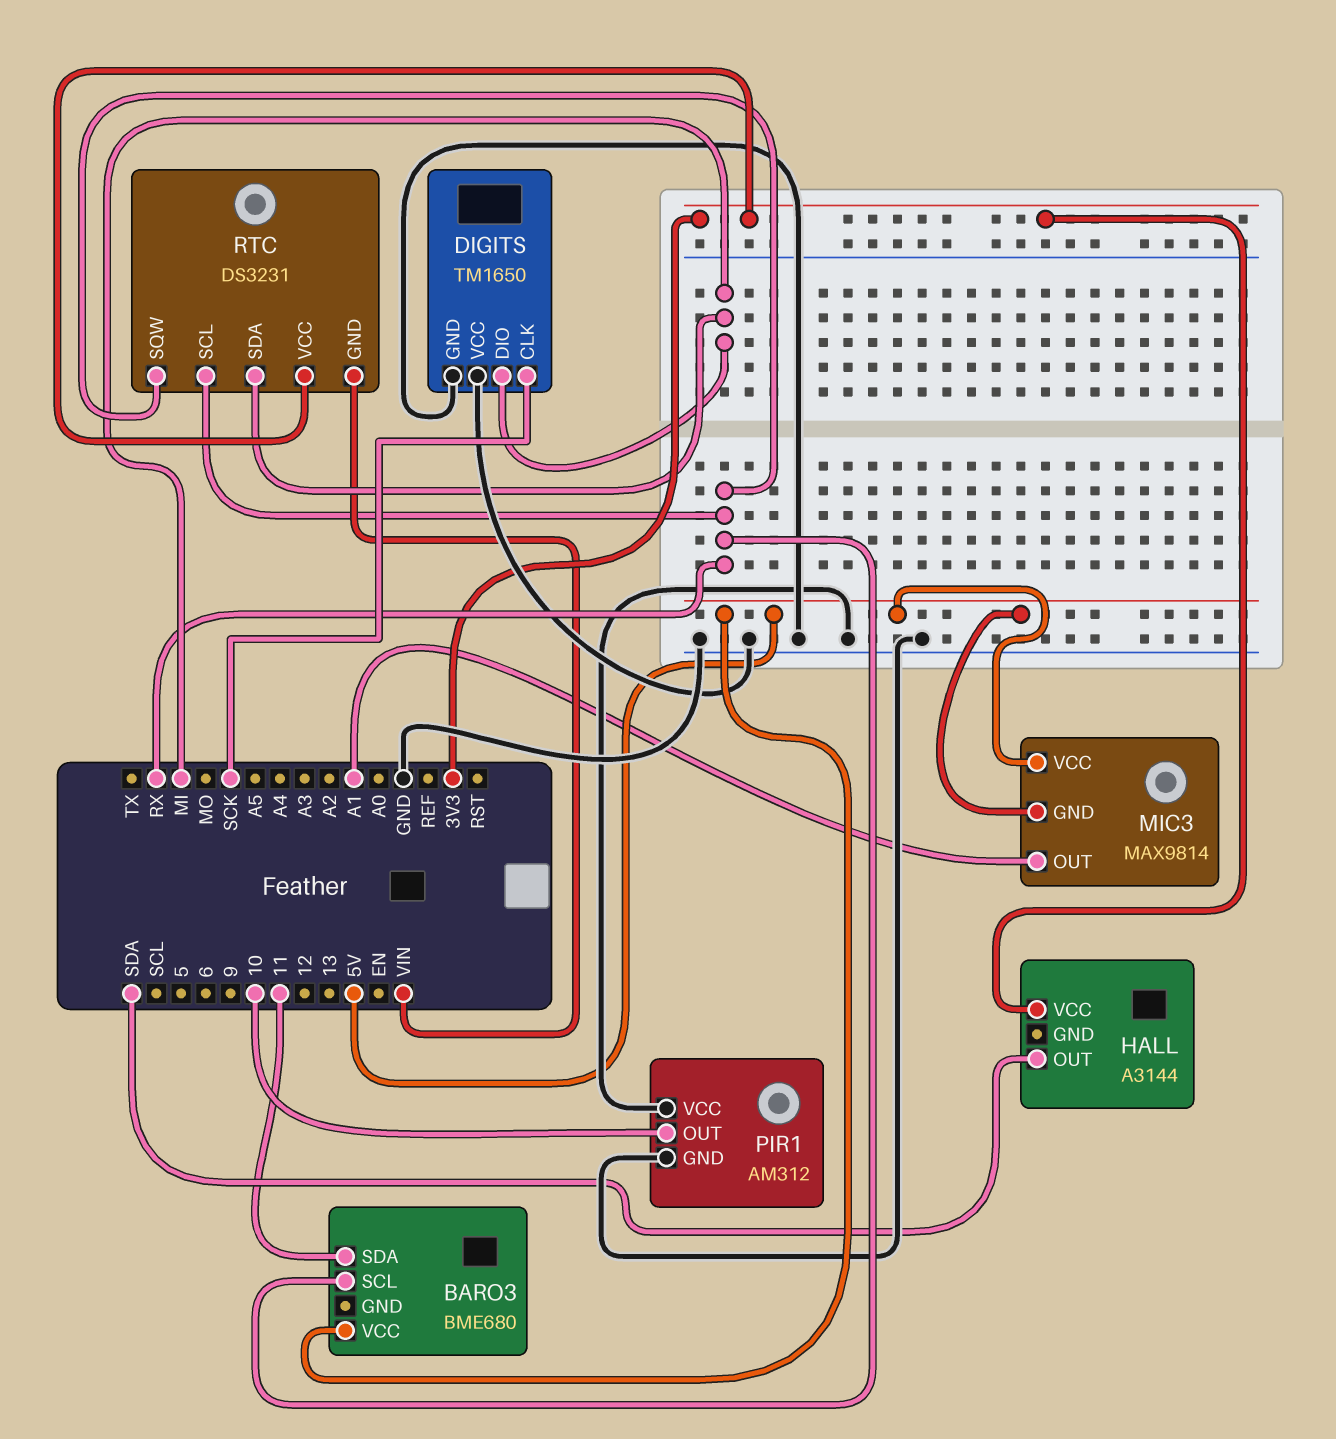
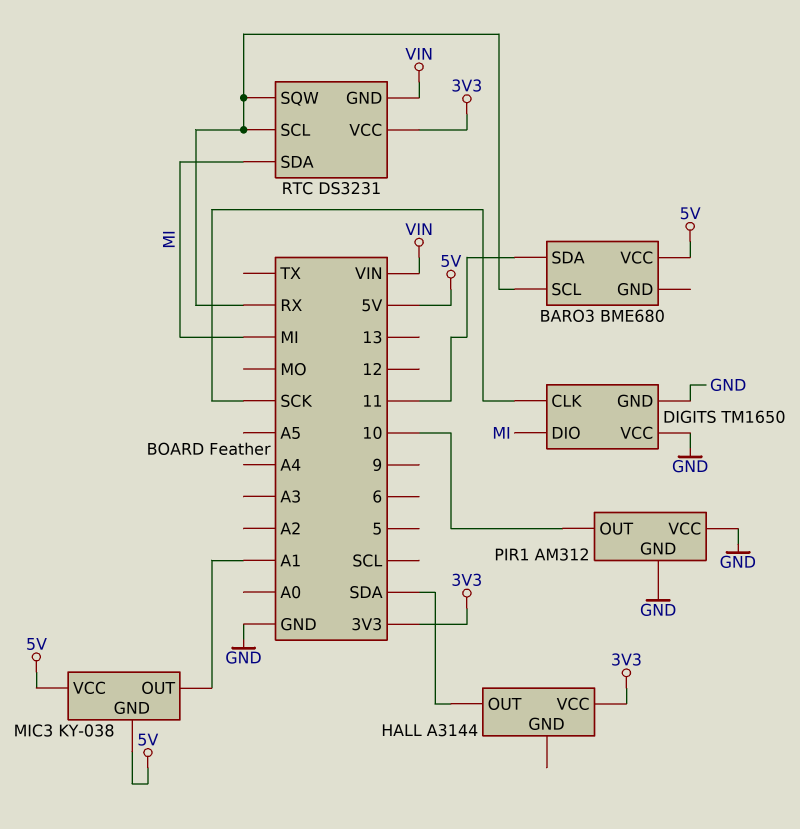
MIC3: MAX9814 -> KY-038

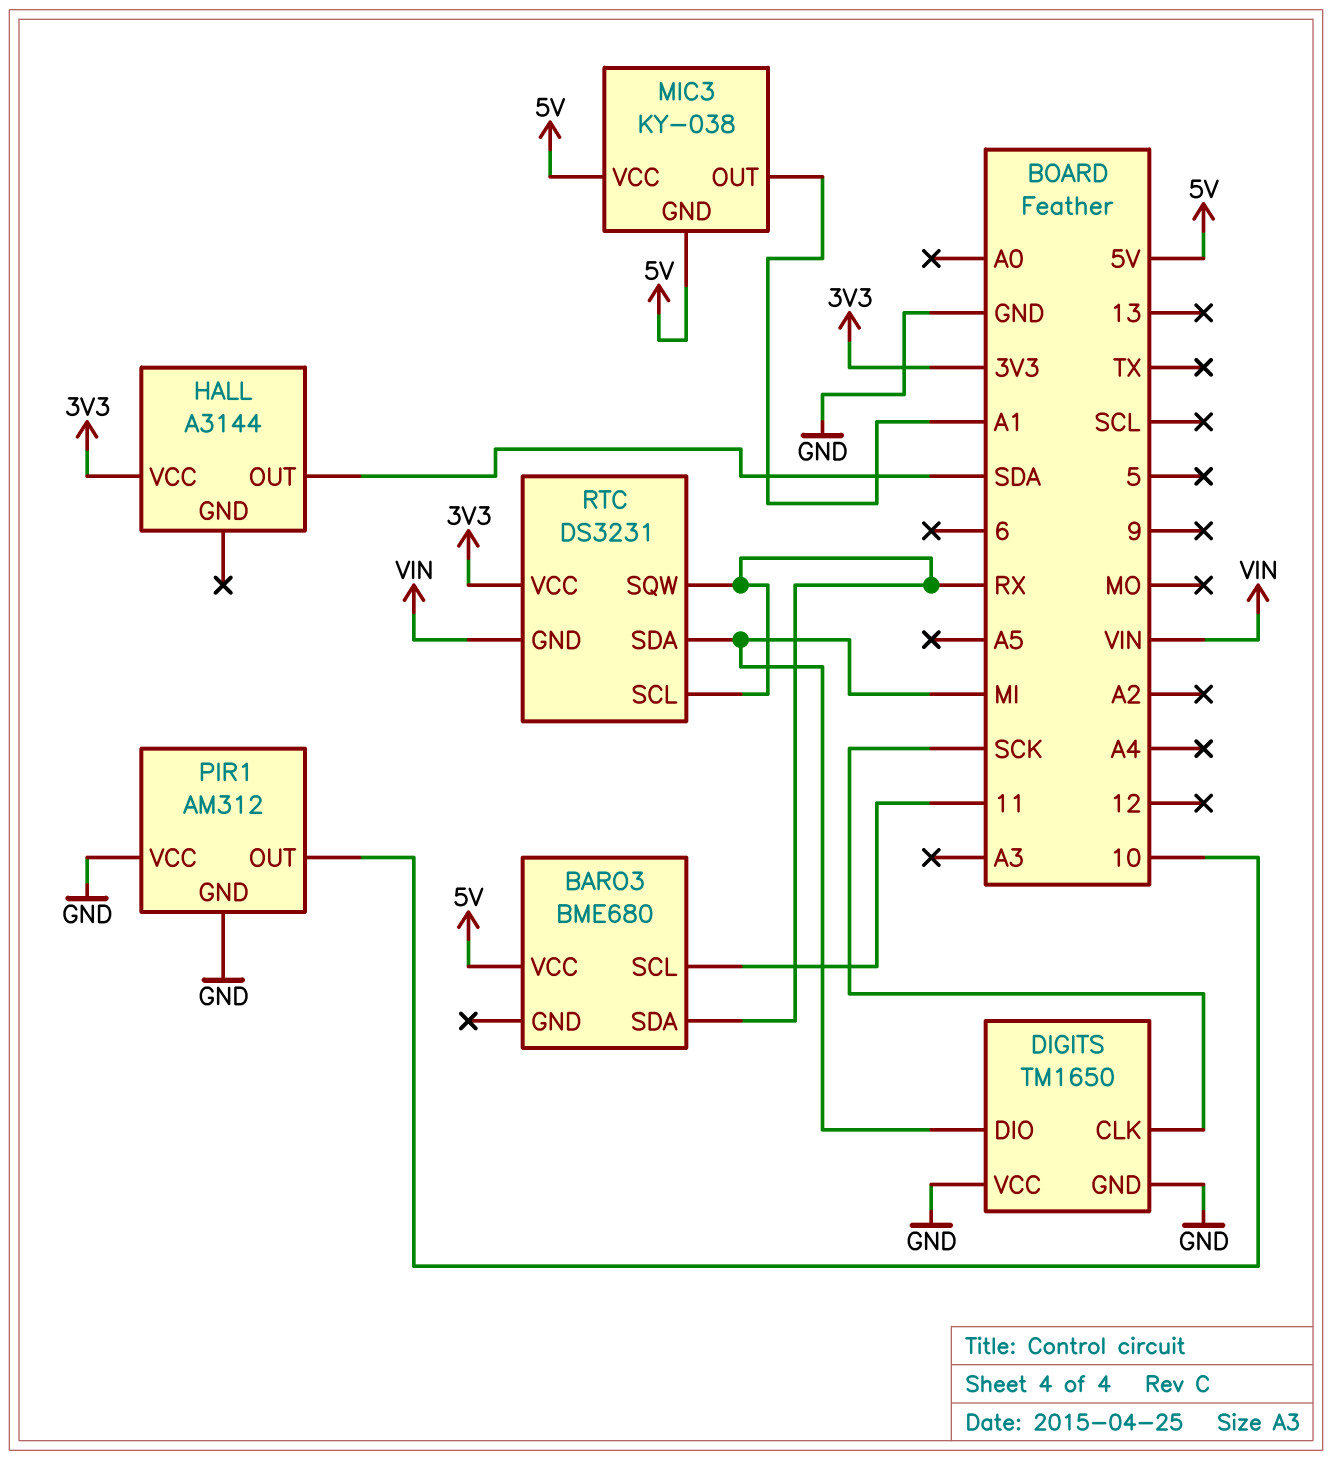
BARO3 pin SCL: RX -> 11
BARO3 pin SDA: 11 -> RX

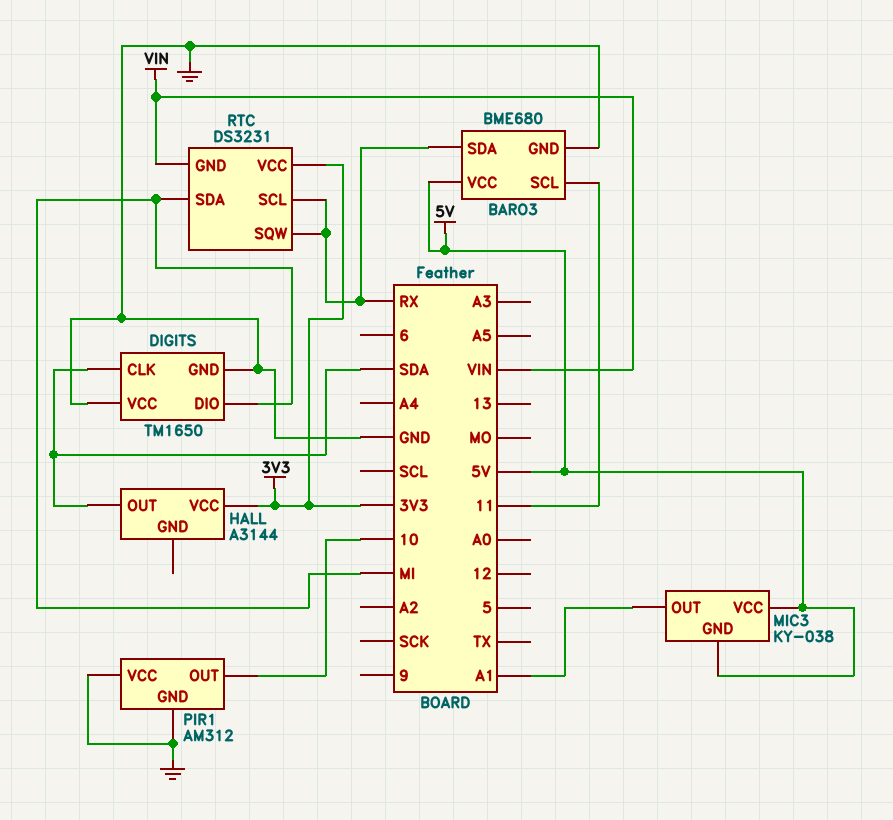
BARO3 pin GND: none -> GND
DIGITS pin CLK: SCK -> SDA

